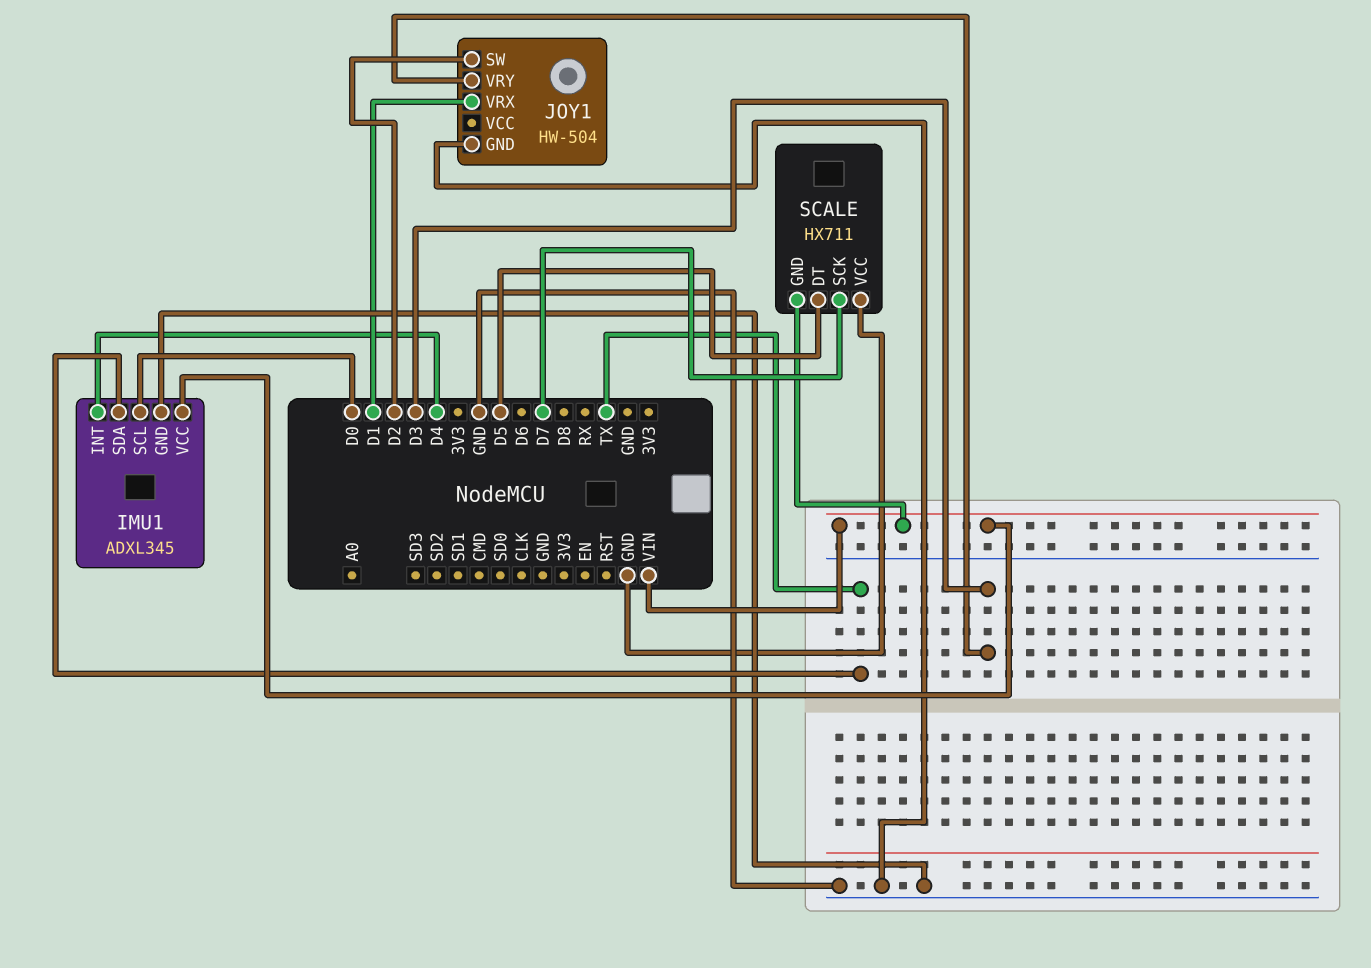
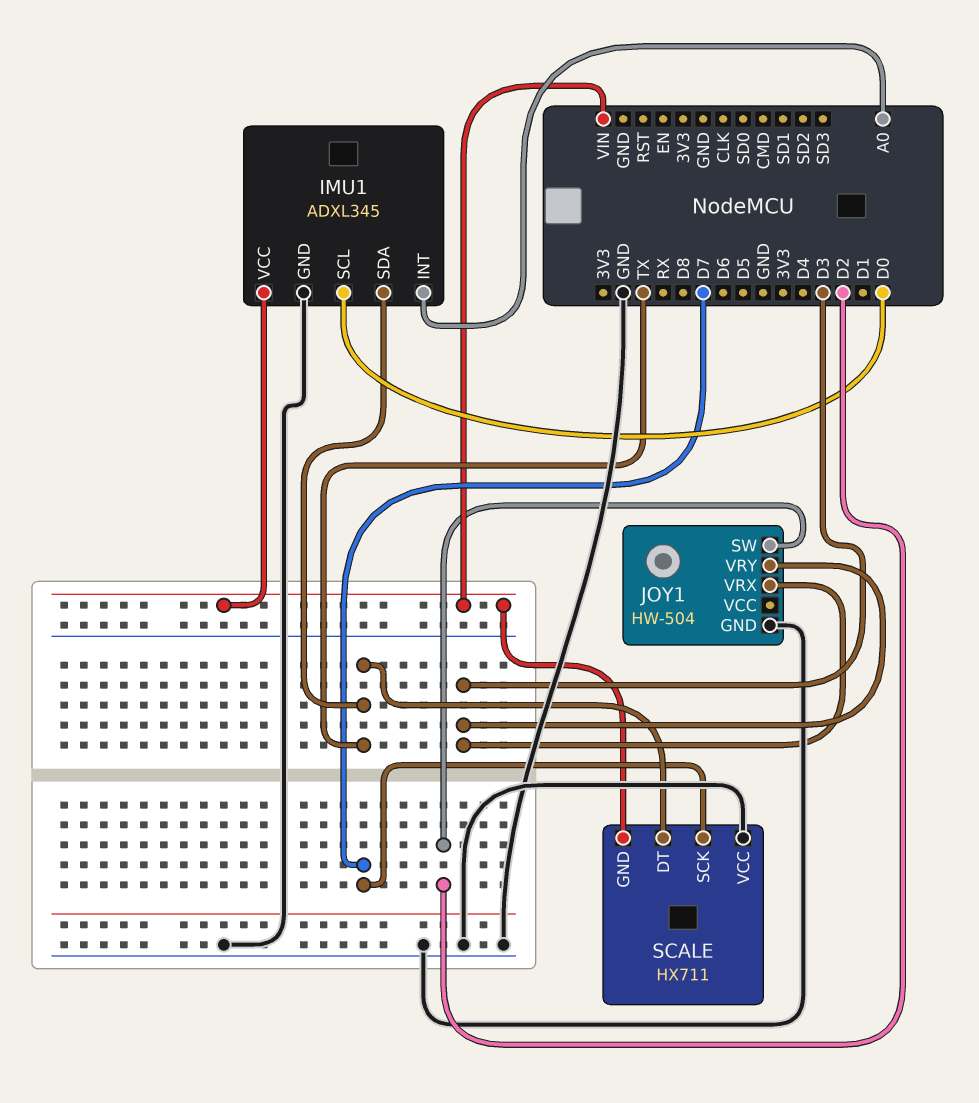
IMU1 pin INT: D4 -> A0
JOY1 pin VRX: D1 -> D3
SCALE pin DT: D5 -> TX

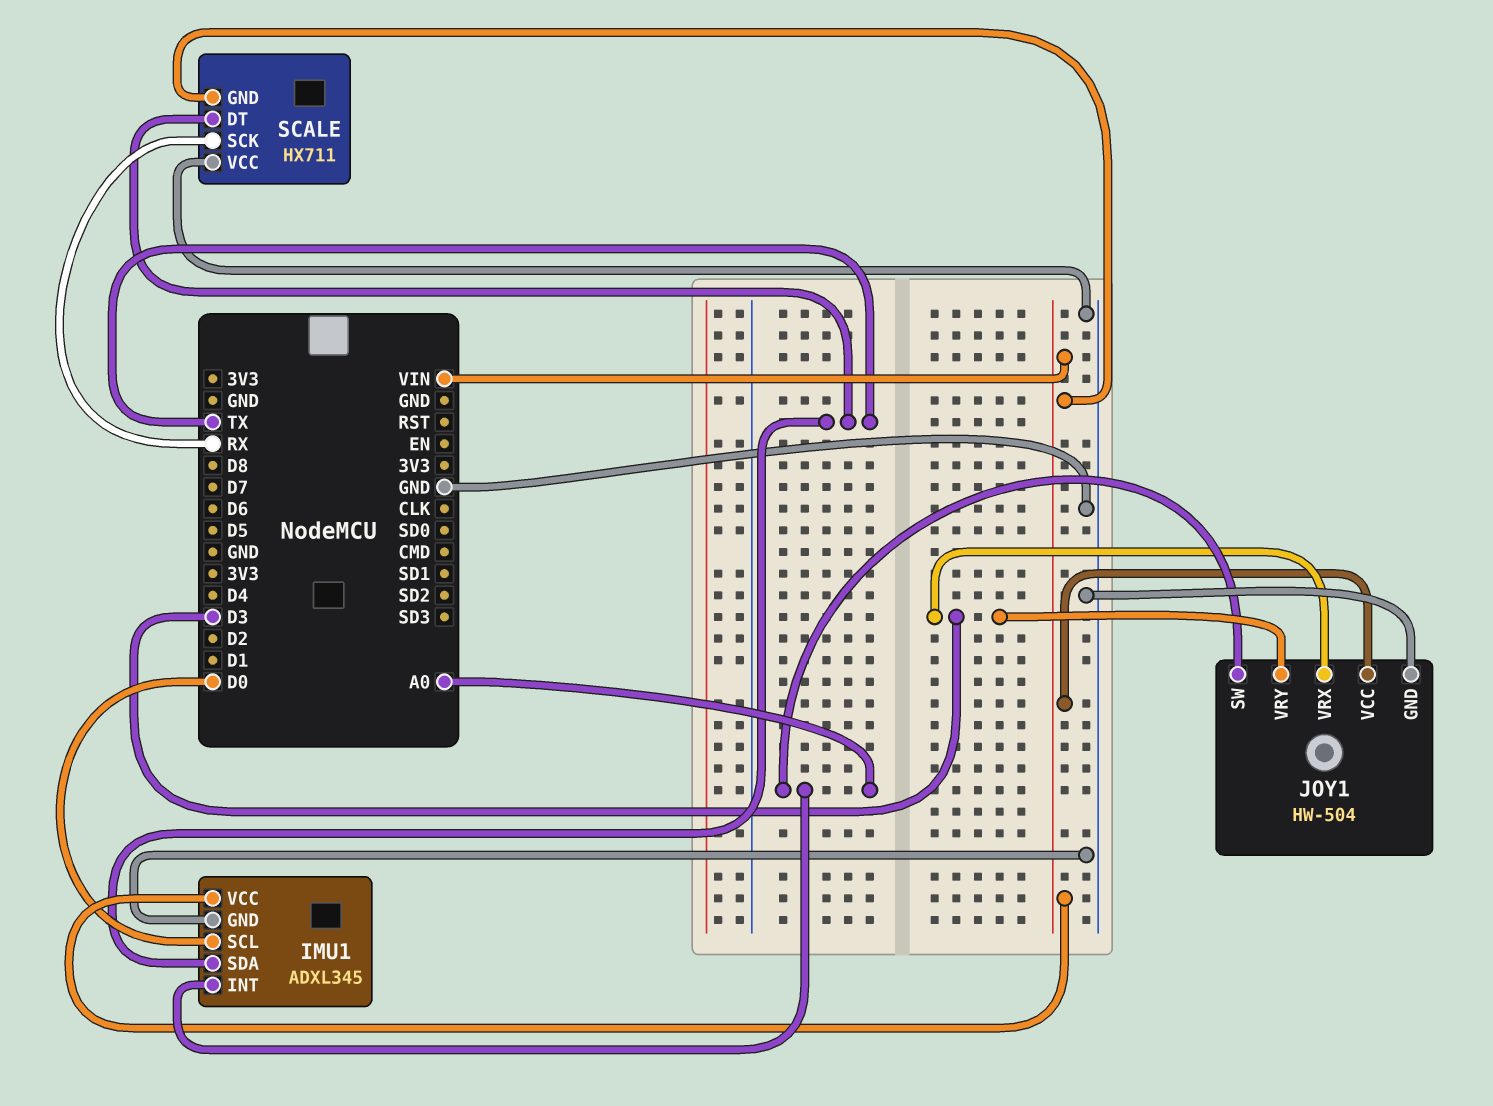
JOY1 pin SW: D2 -> A0
JOY1 pin VCC: none -> VIN
SCALE pin SCK: D7 -> RX

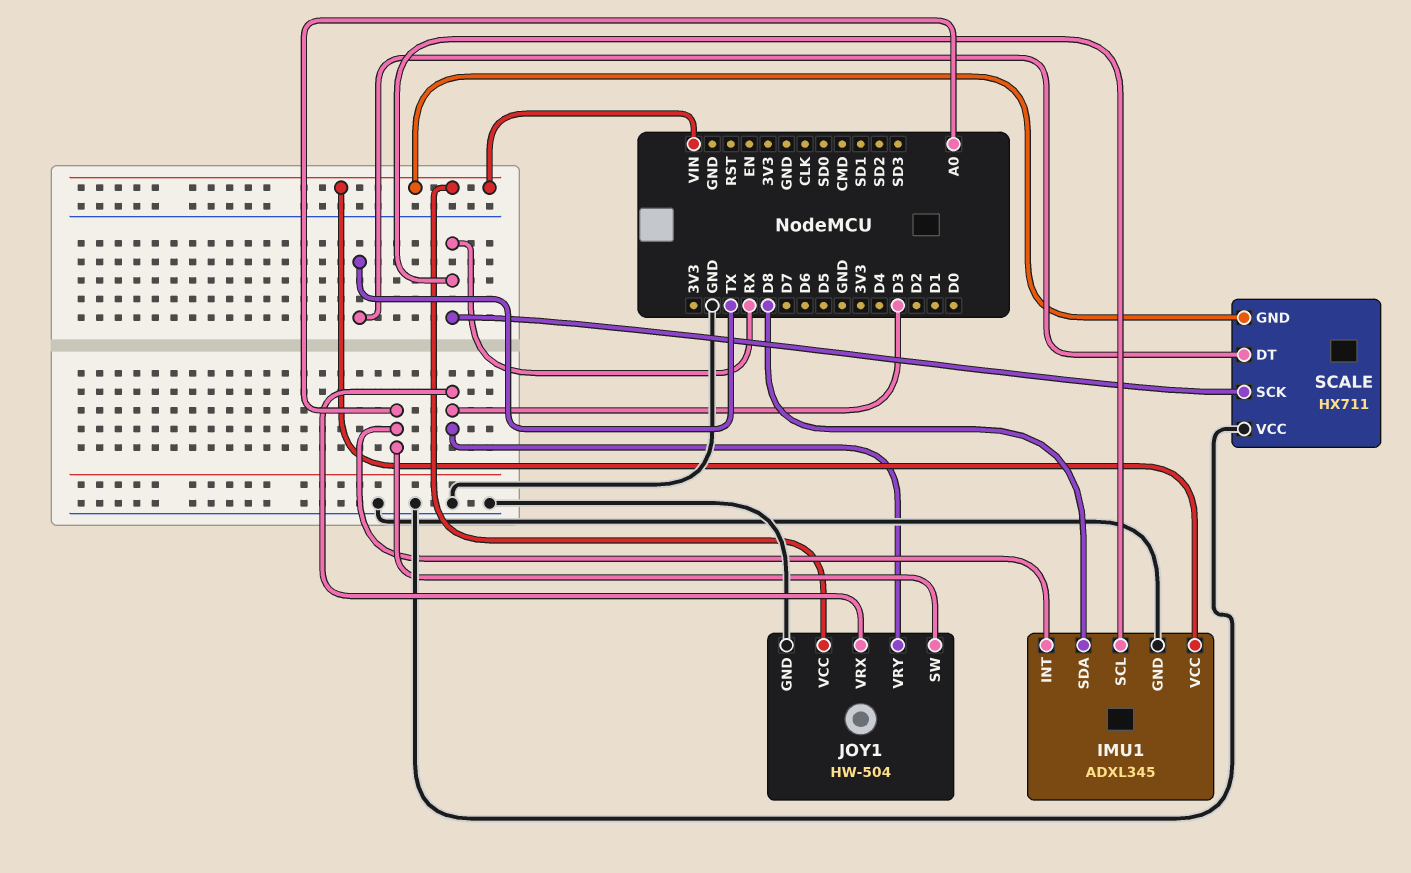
IMU1 pin SCL: D0 -> RX
IMU1 pin SDA: TX -> D8

